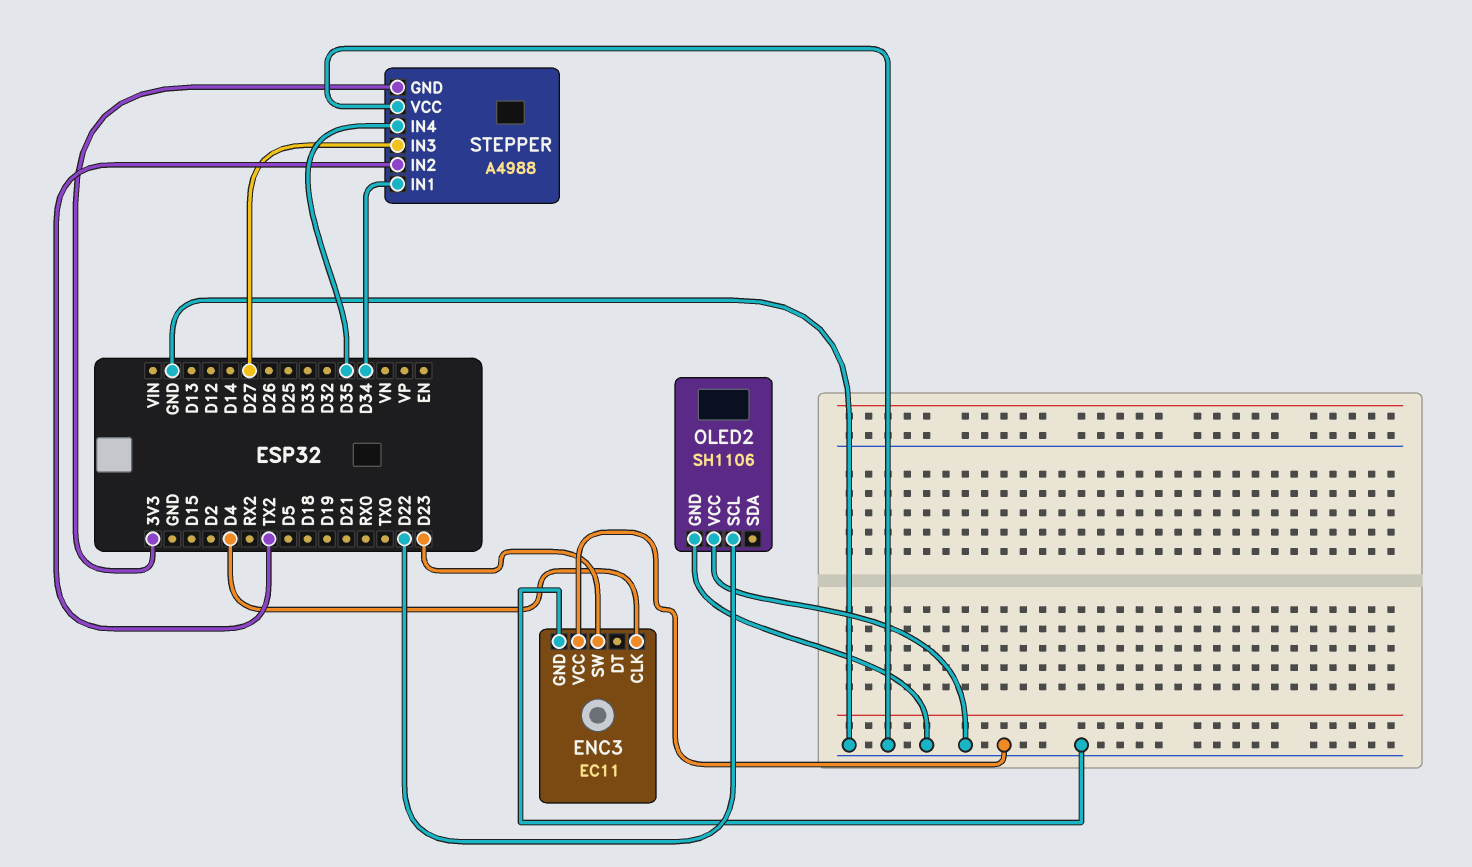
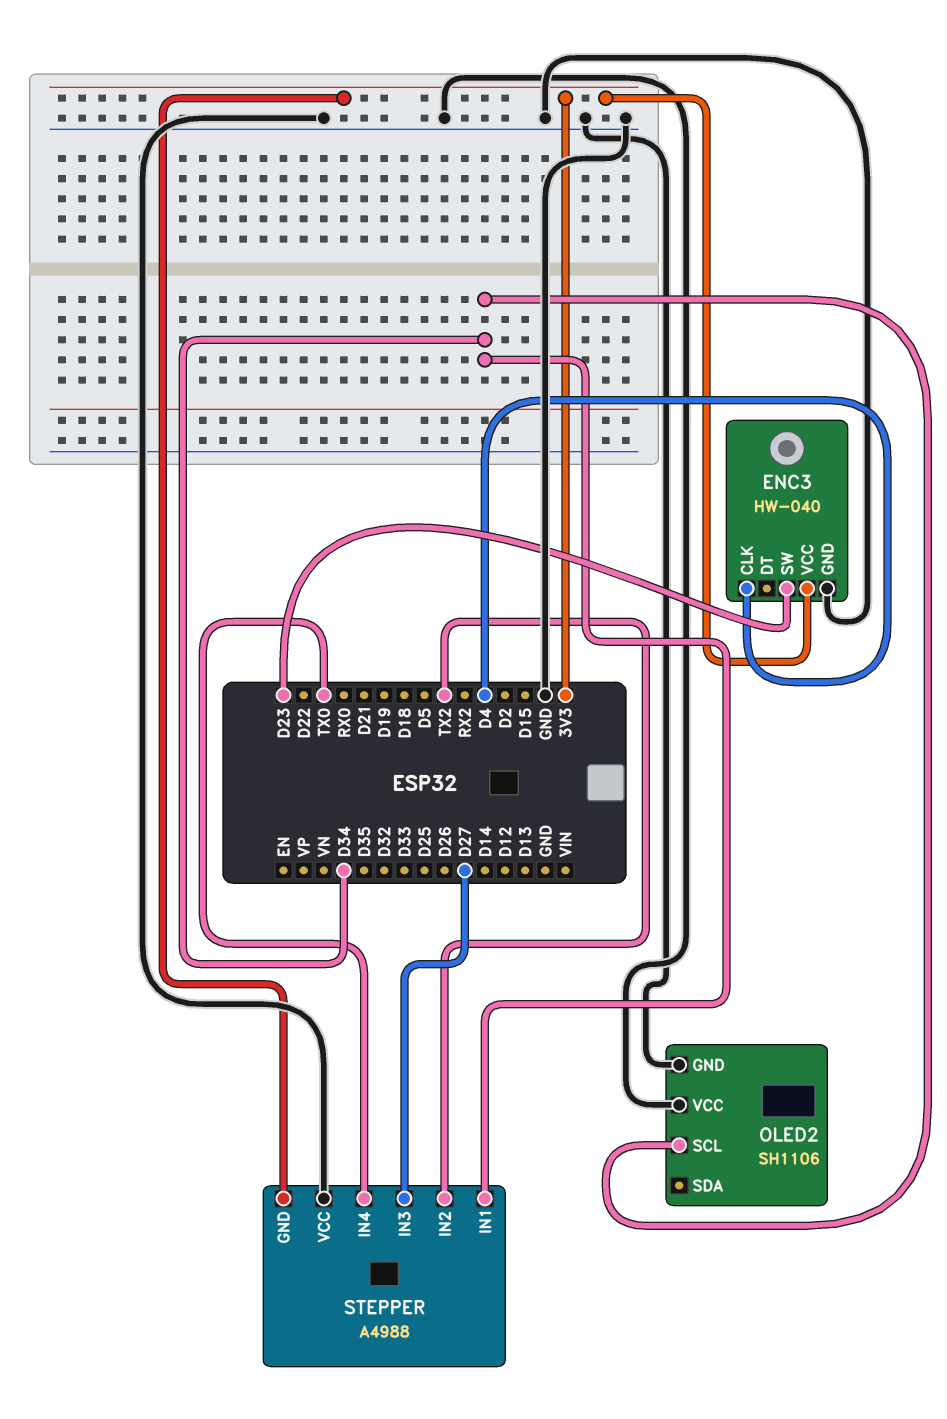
ENC3: EC11 -> HW-040
ENC3 pin VCC: GND -> 3V3
OLED2 pin SCL: D22 -> D34
STEPPER pin IN4: D35 -> TX0

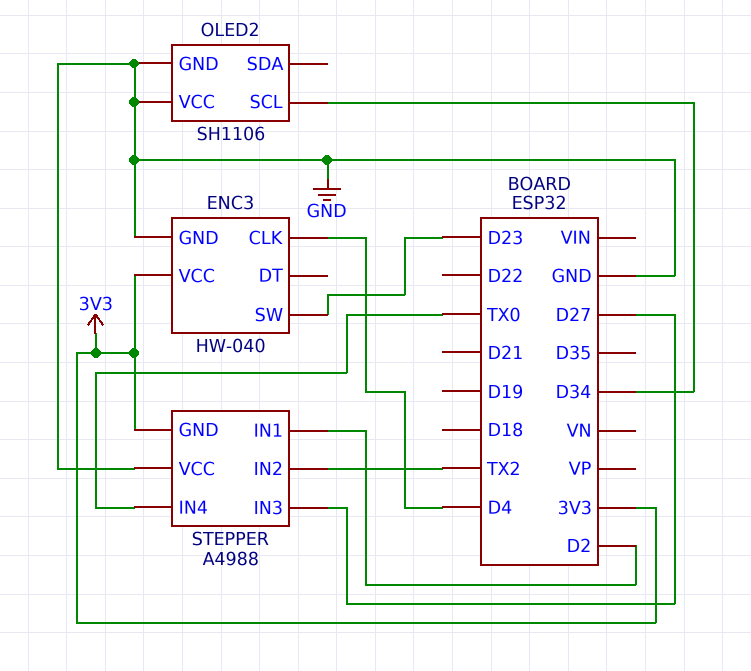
STEPPER pin IN1: D34 -> D2

